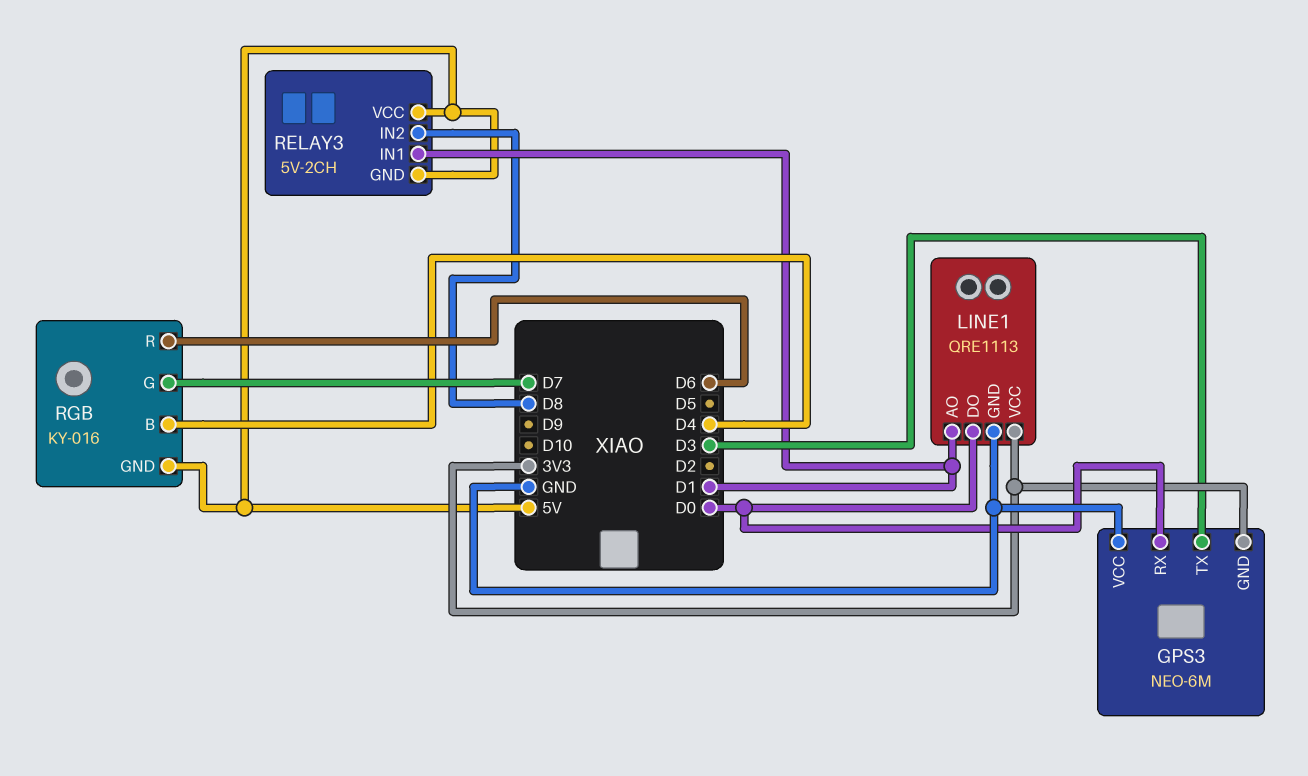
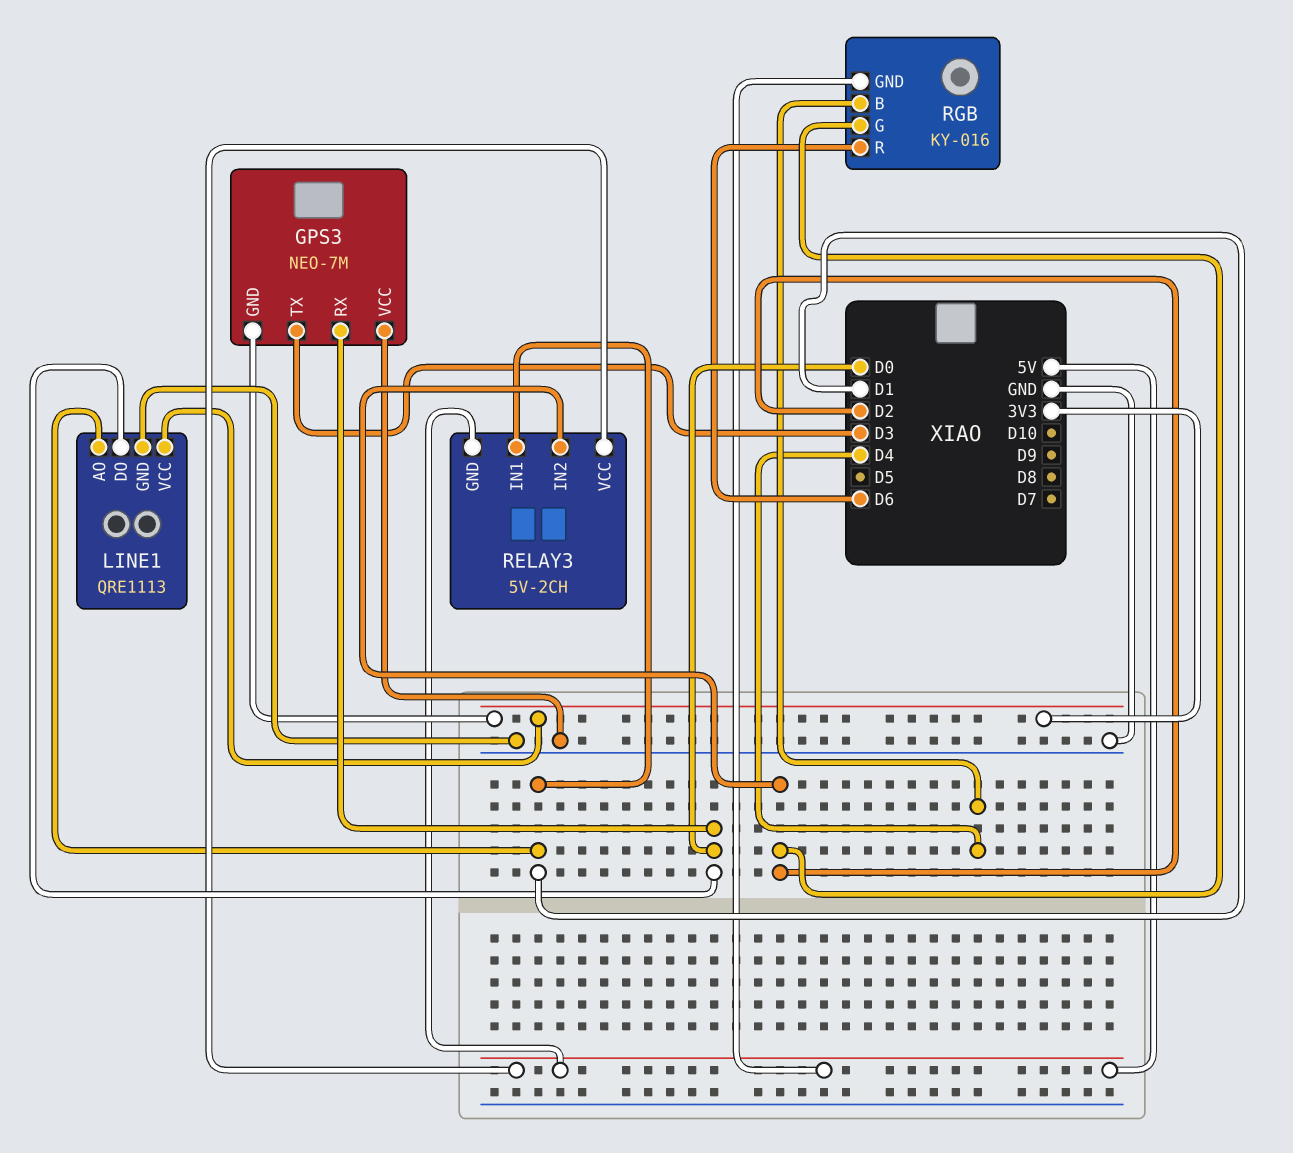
GPS3: NEO-6M -> NEO-7M
RELAY3 pin IN2: D8 -> D2
RGB pin G: D7 -> D2

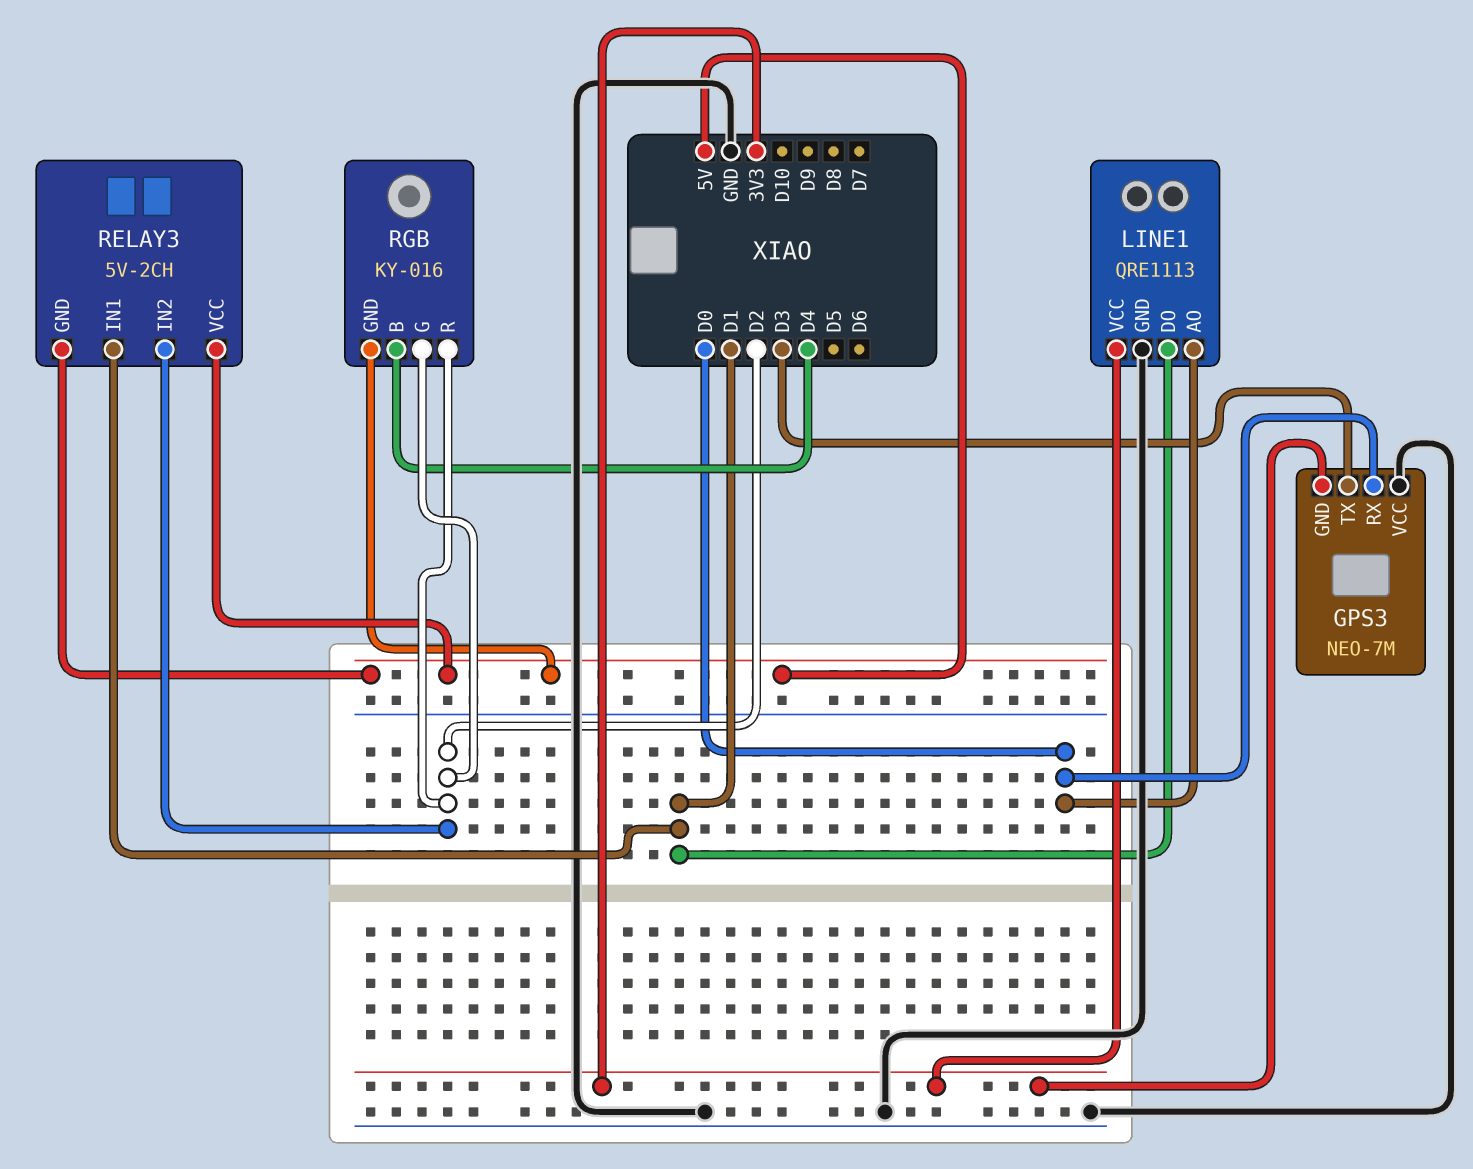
LINE1 pin AO: D1 -> D0
LINE1 pin DO: D0 -> D1
RGB pin R: D6 -> D2

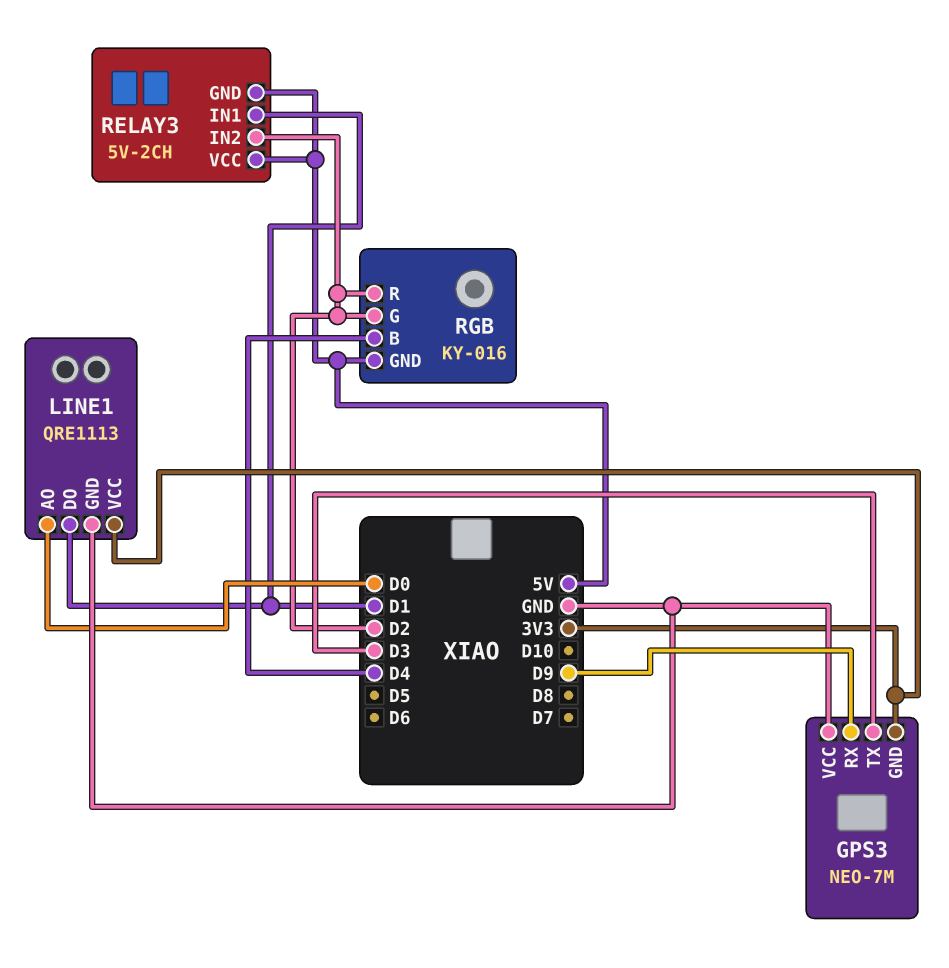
GPS3 pin RX: D0 -> D9

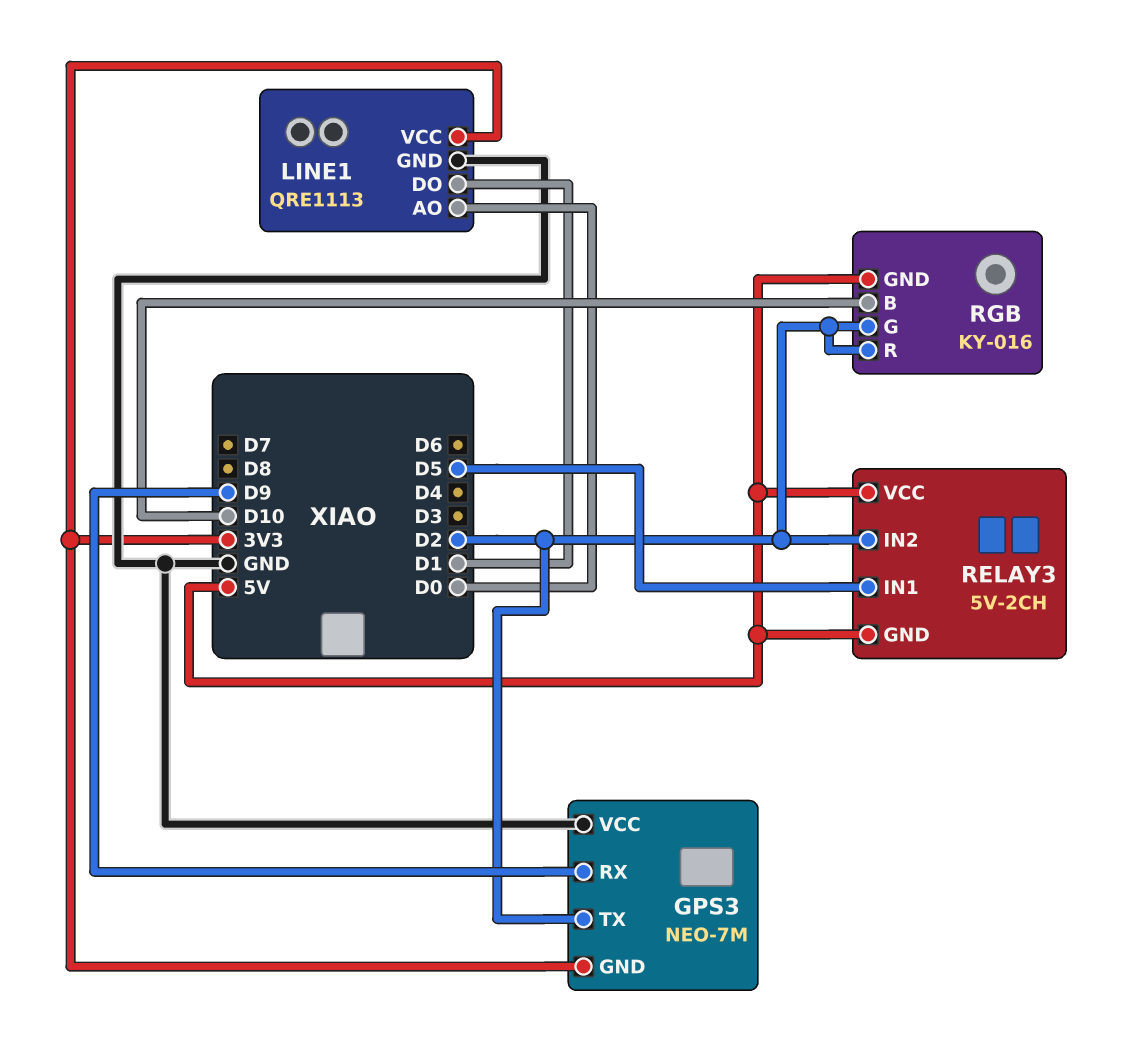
GPS3 pin TX: D3 -> D2
RELAY3 pin IN1: D1 -> D5
RGB pin B: D4 -> D10

